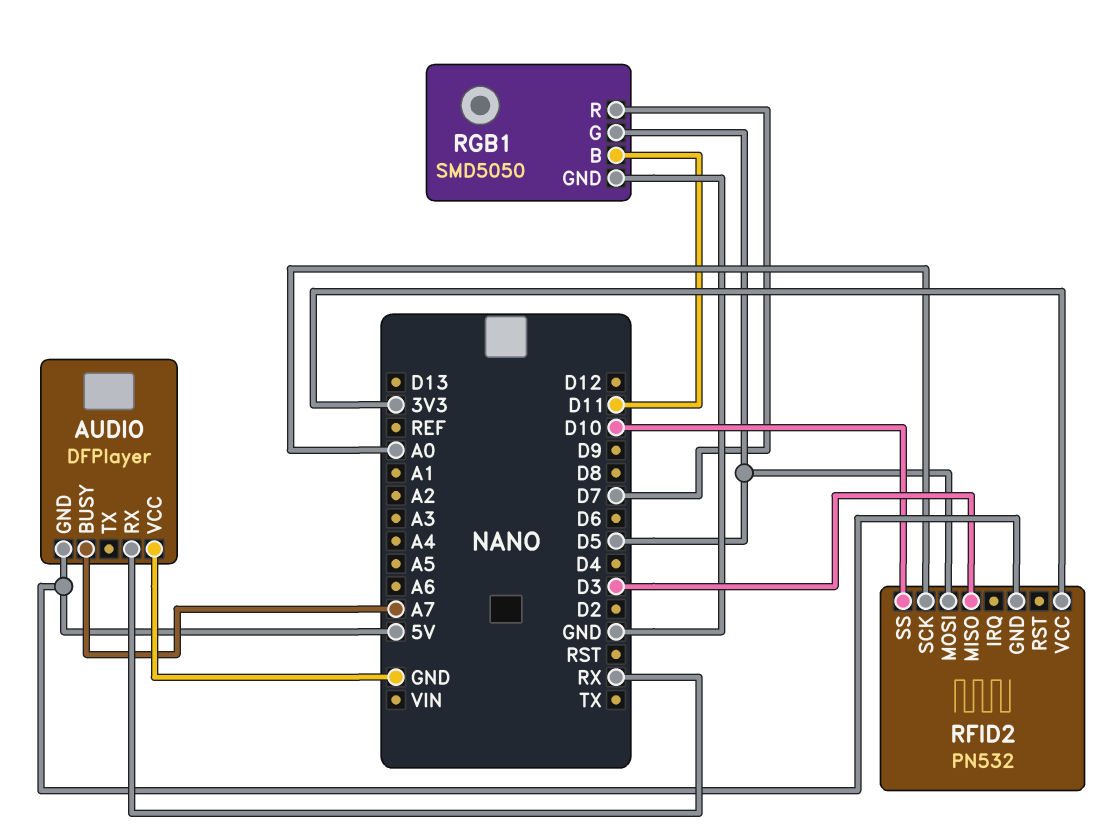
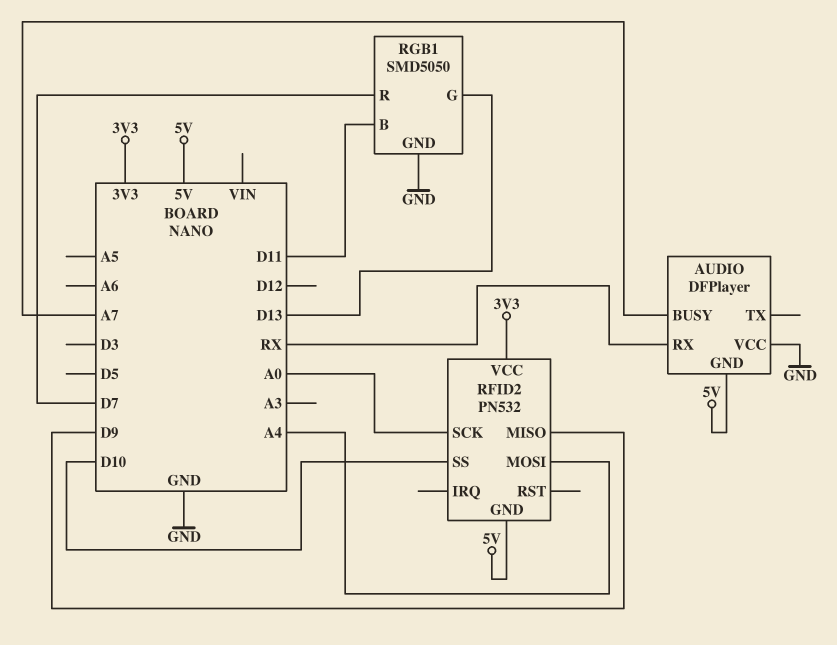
RFID2 pin MISO: D3 -> D9
RFID2 pin MOSI: D5 -> A4
RGB1 pin G: D5 -> D13

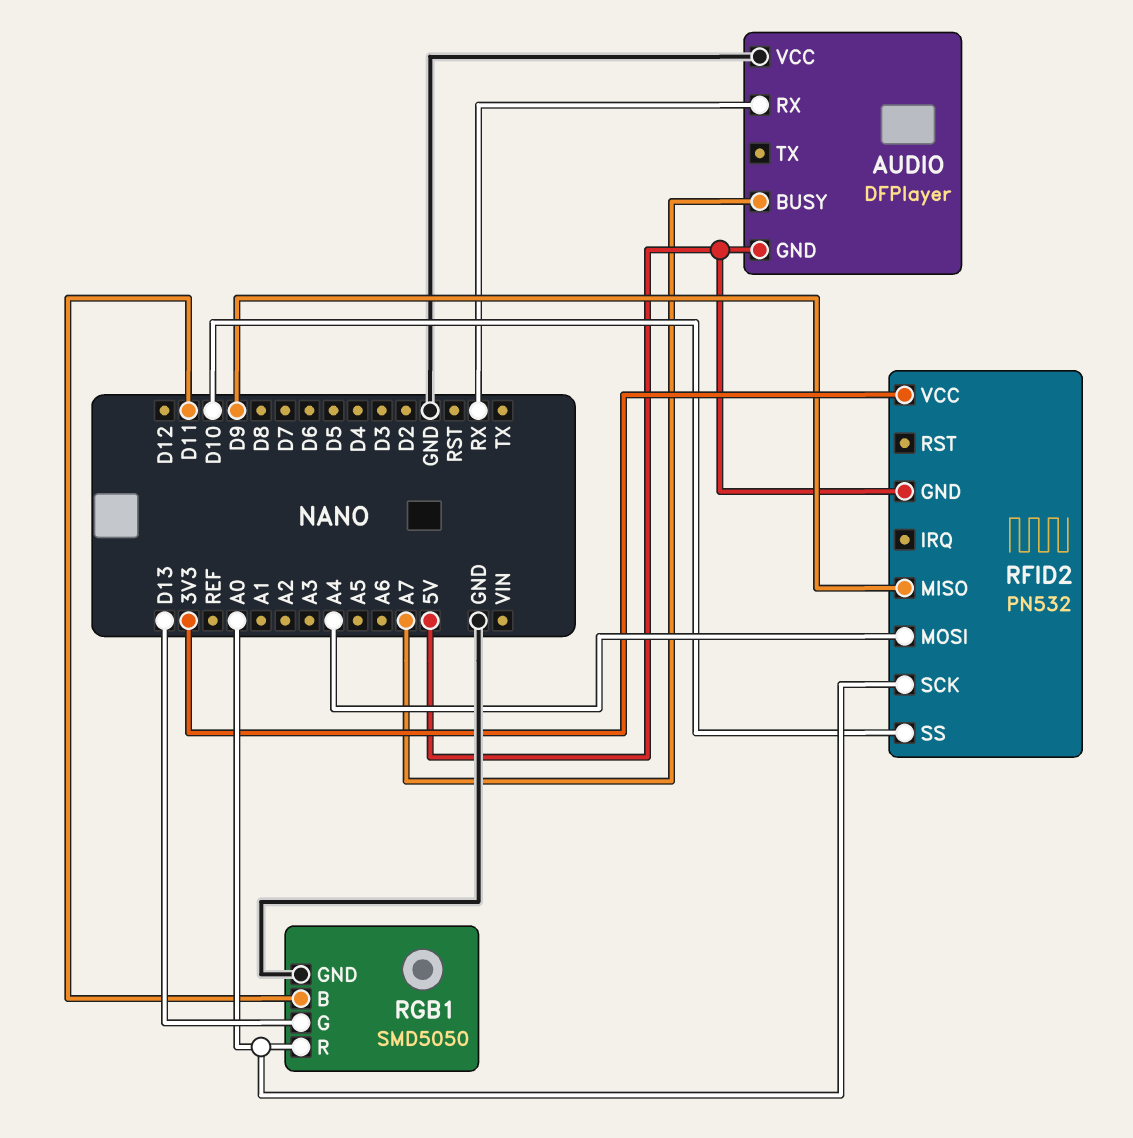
RGB1 pin R: D7 -> A0

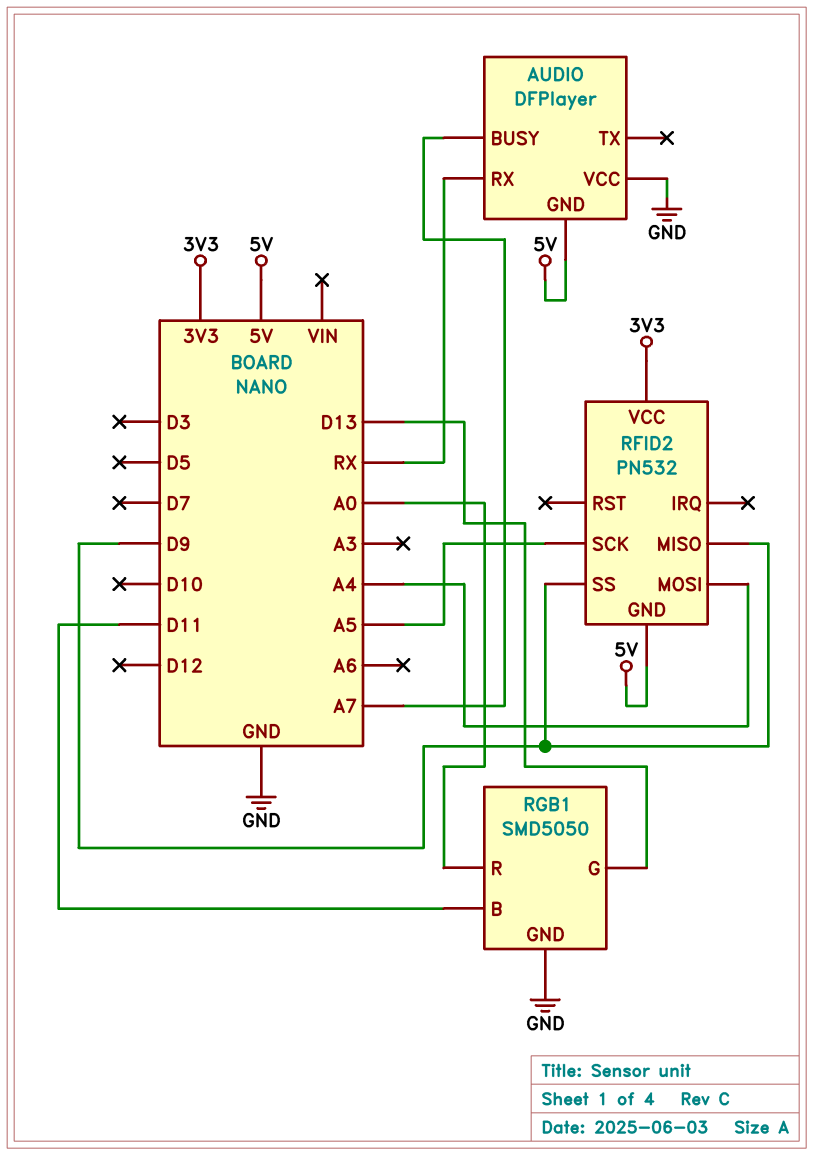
RFID2 pin SCK: A0 -> A5
RFID2 pin SS: D10 -> D9

